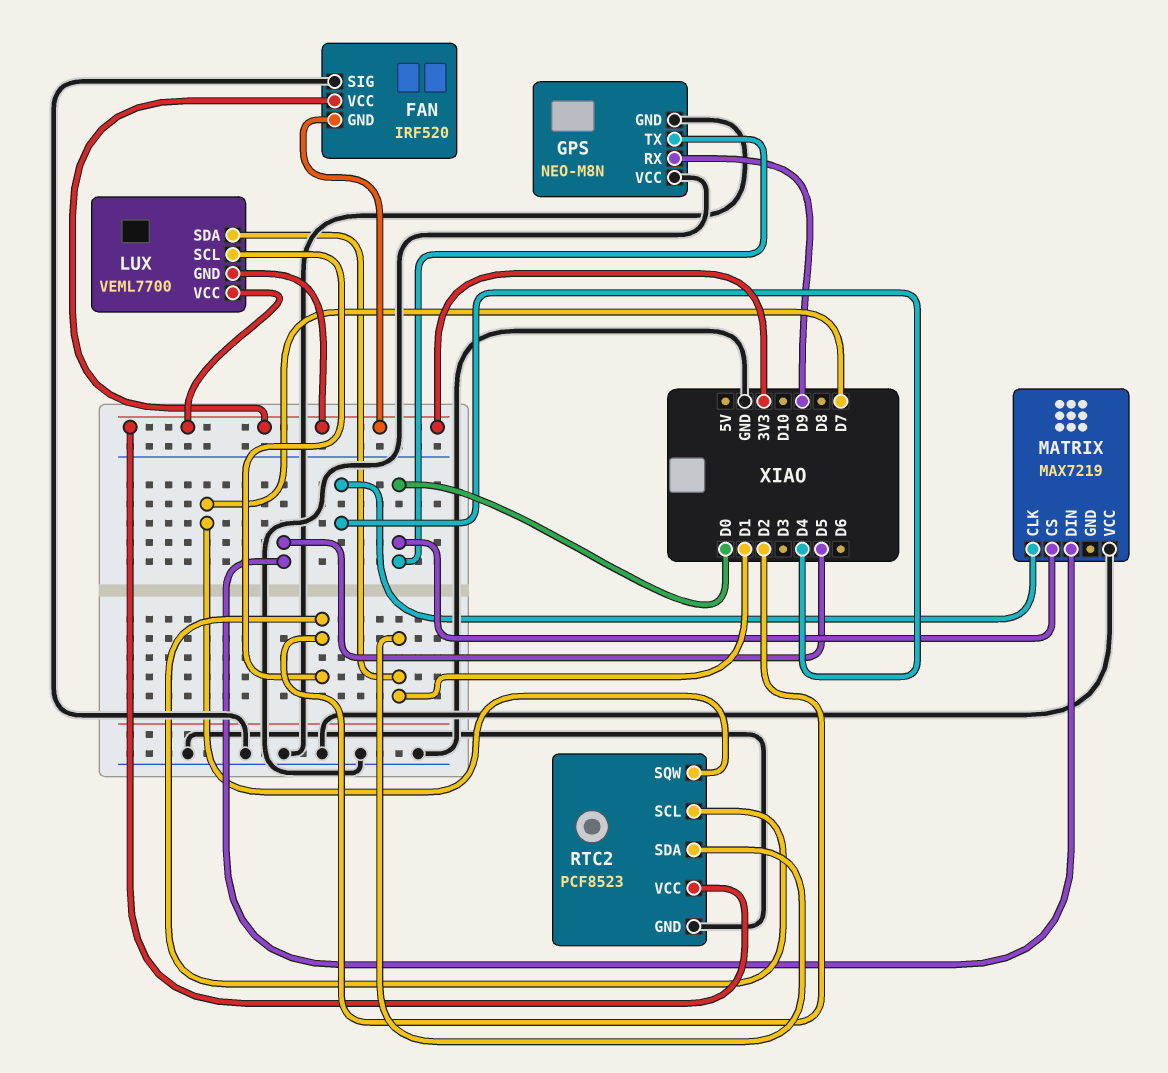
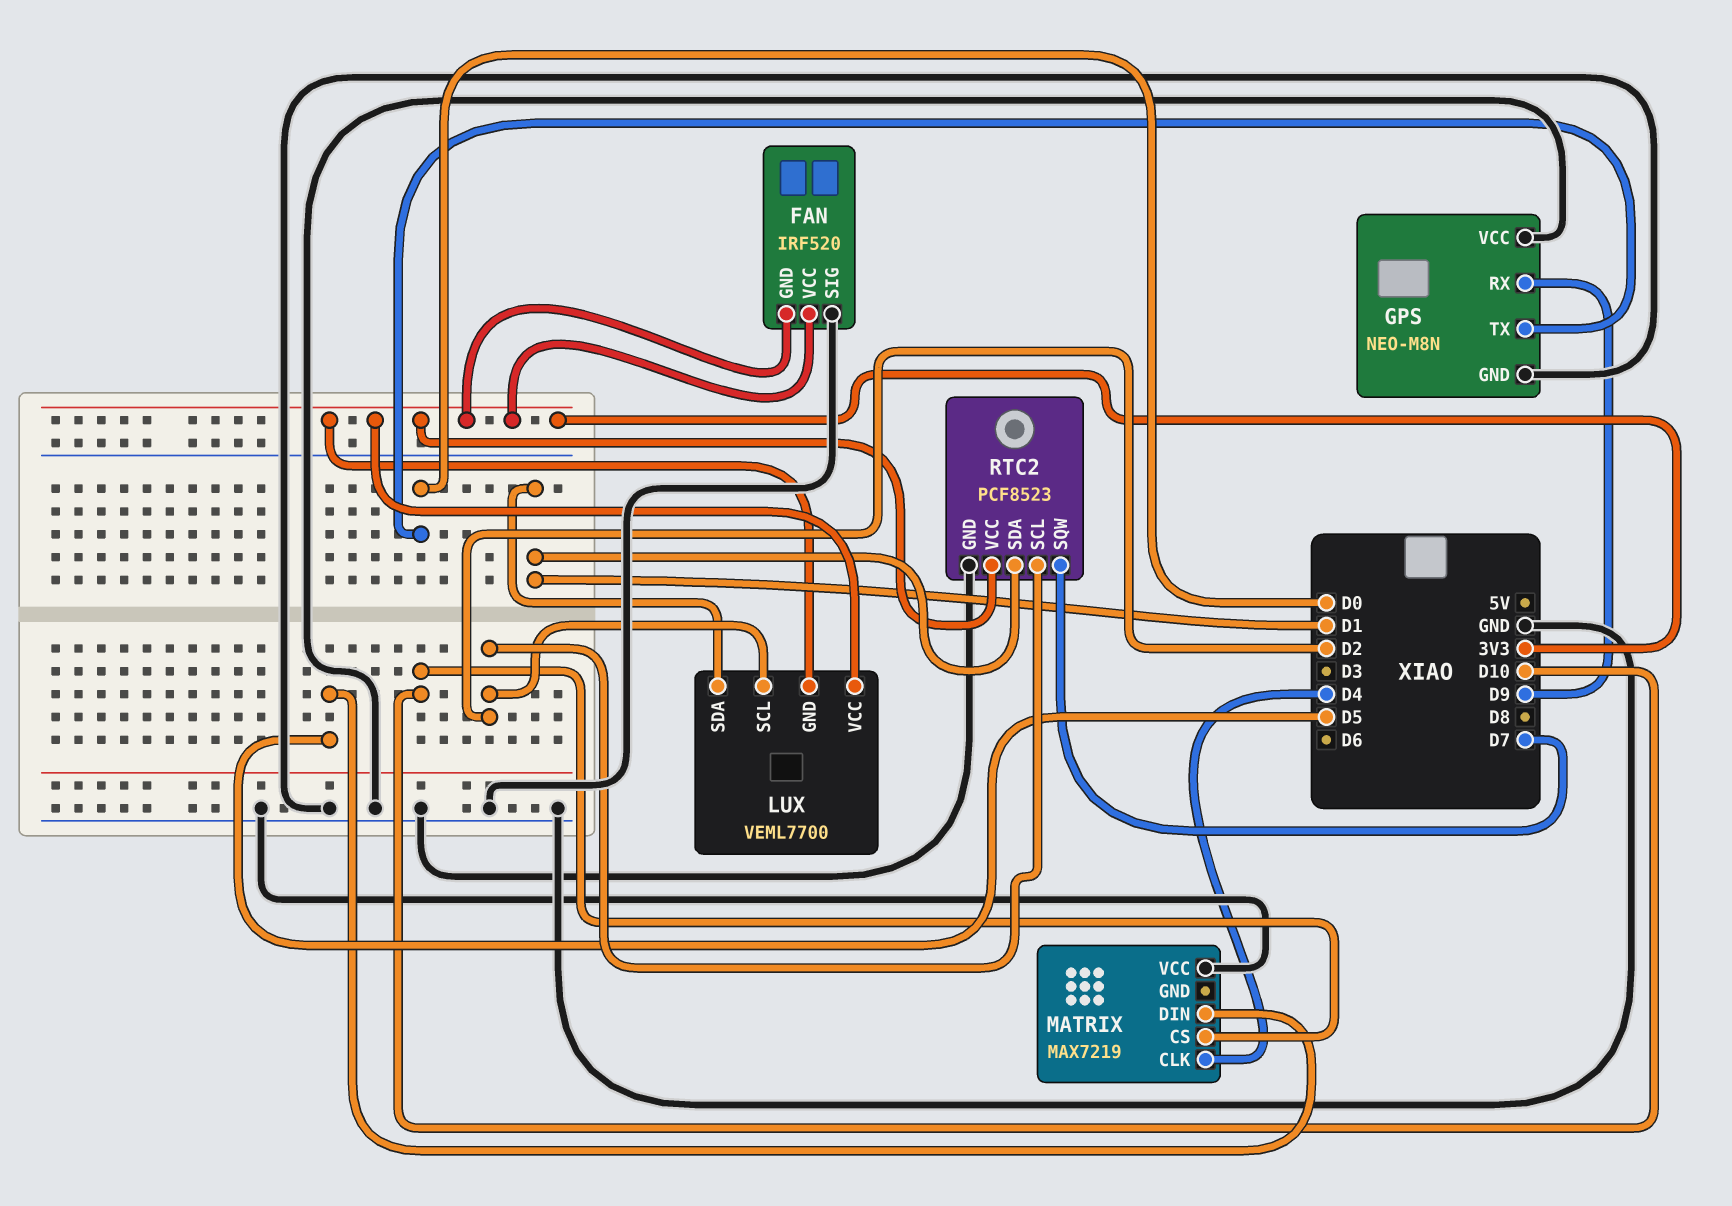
MATRIX pin CS: D0 -> D10

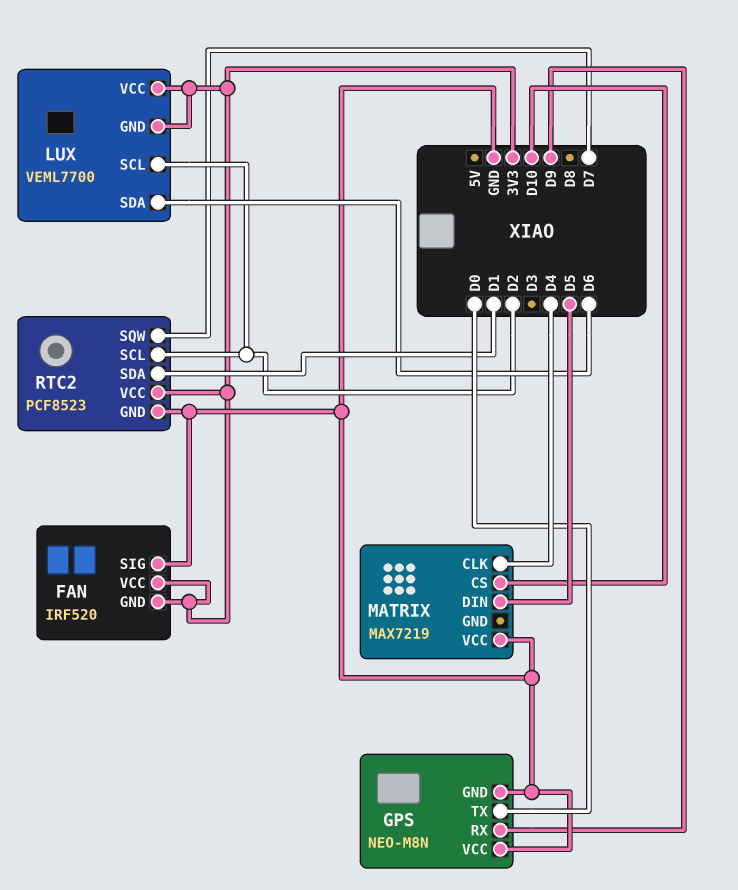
LUX pin SDA: D1 -> D6

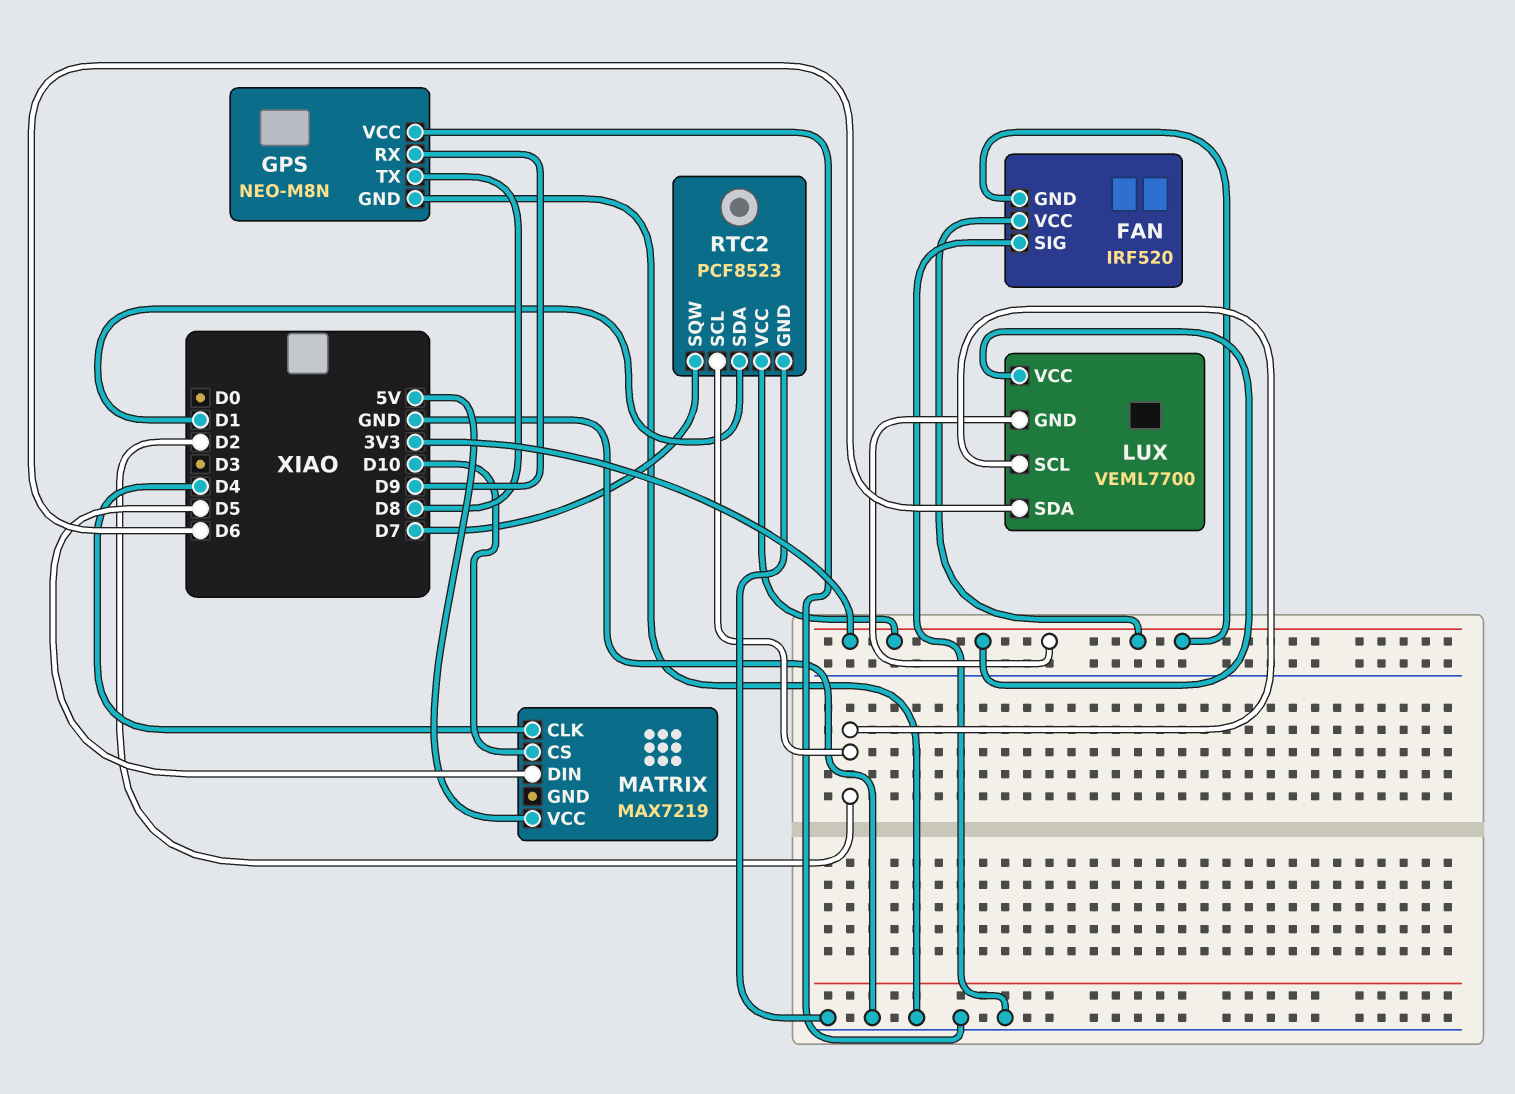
GPS pin TX: D0 -> D8
MATRIX pin VCC: GND -> 5V

